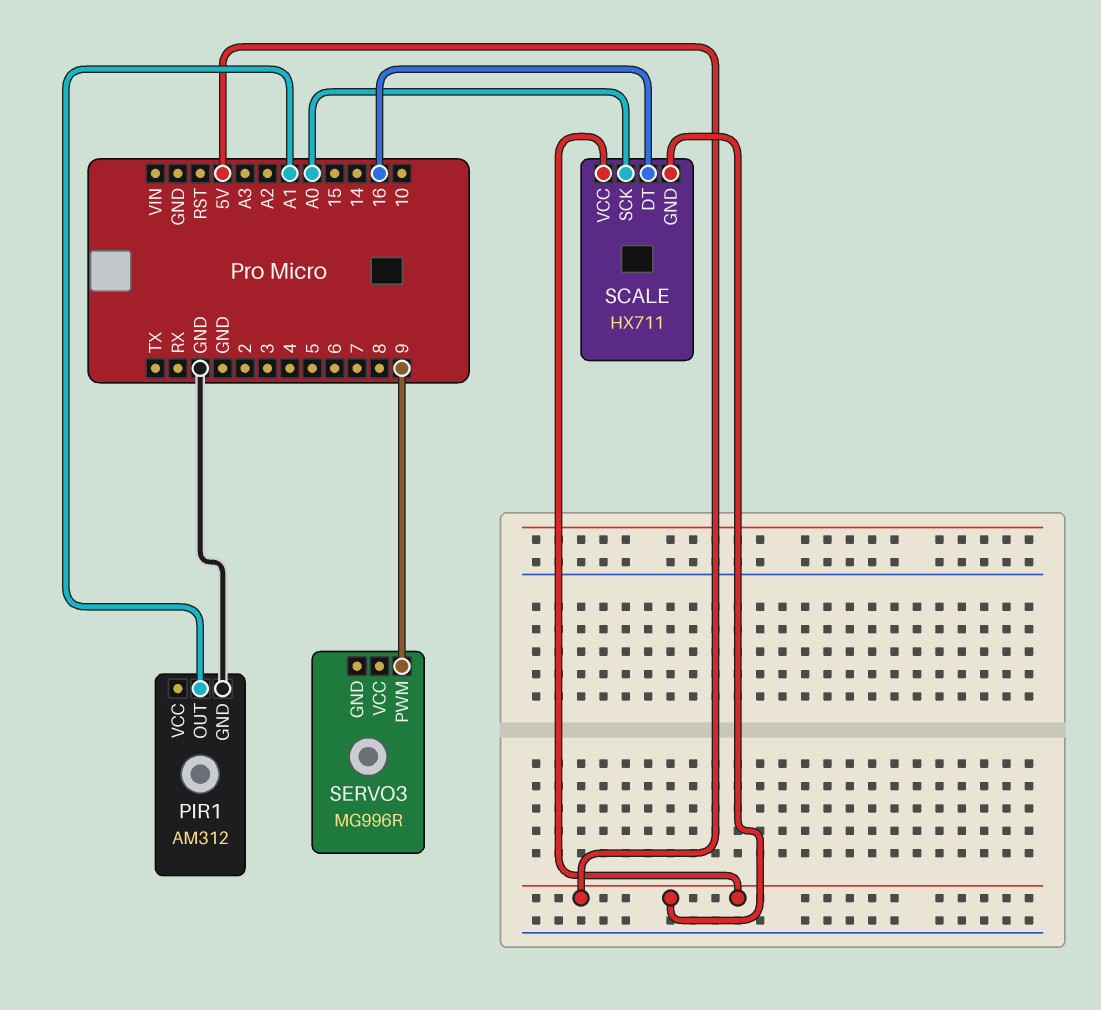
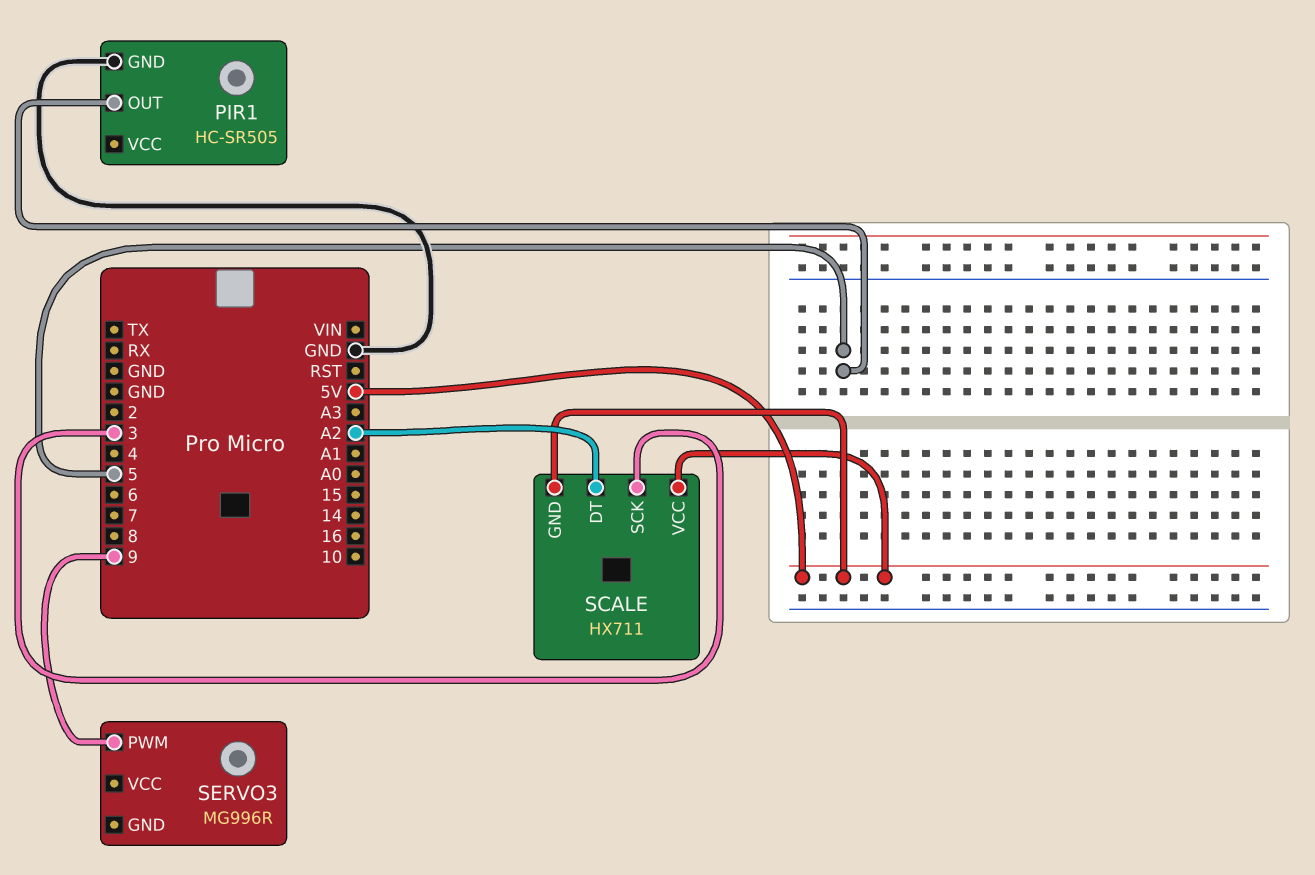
PIR1: AM312 -> HC-SR505
PIR1 pin OUT: A1 -> 5
SCALE pin DT: 16 -> A2
SCALE pin SCK: A0 -> 3

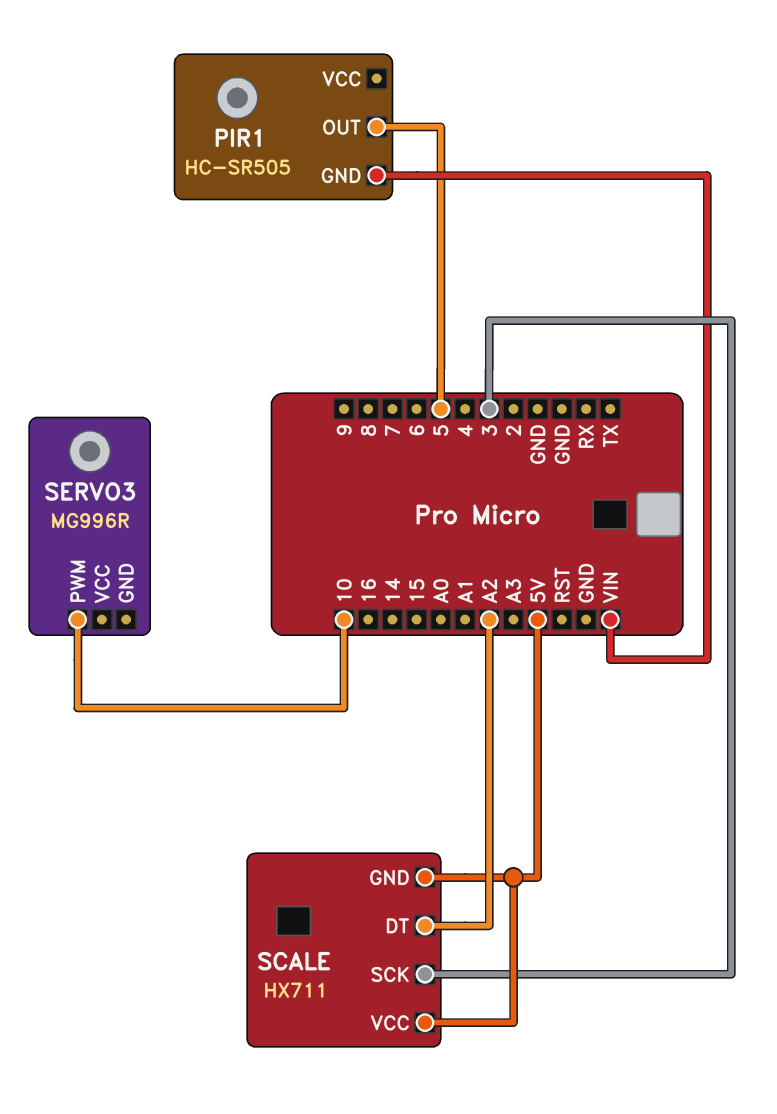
PIR1 pin GND: GND -> VIN
SERVO3 pin PWM: 9 -> 10

